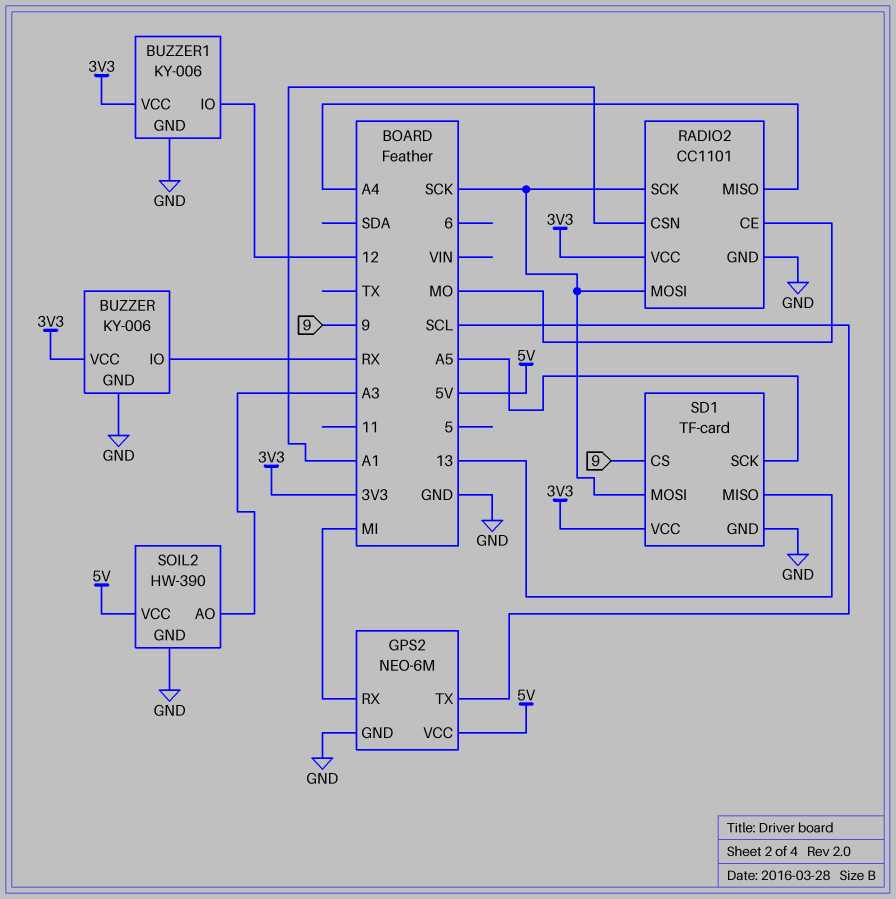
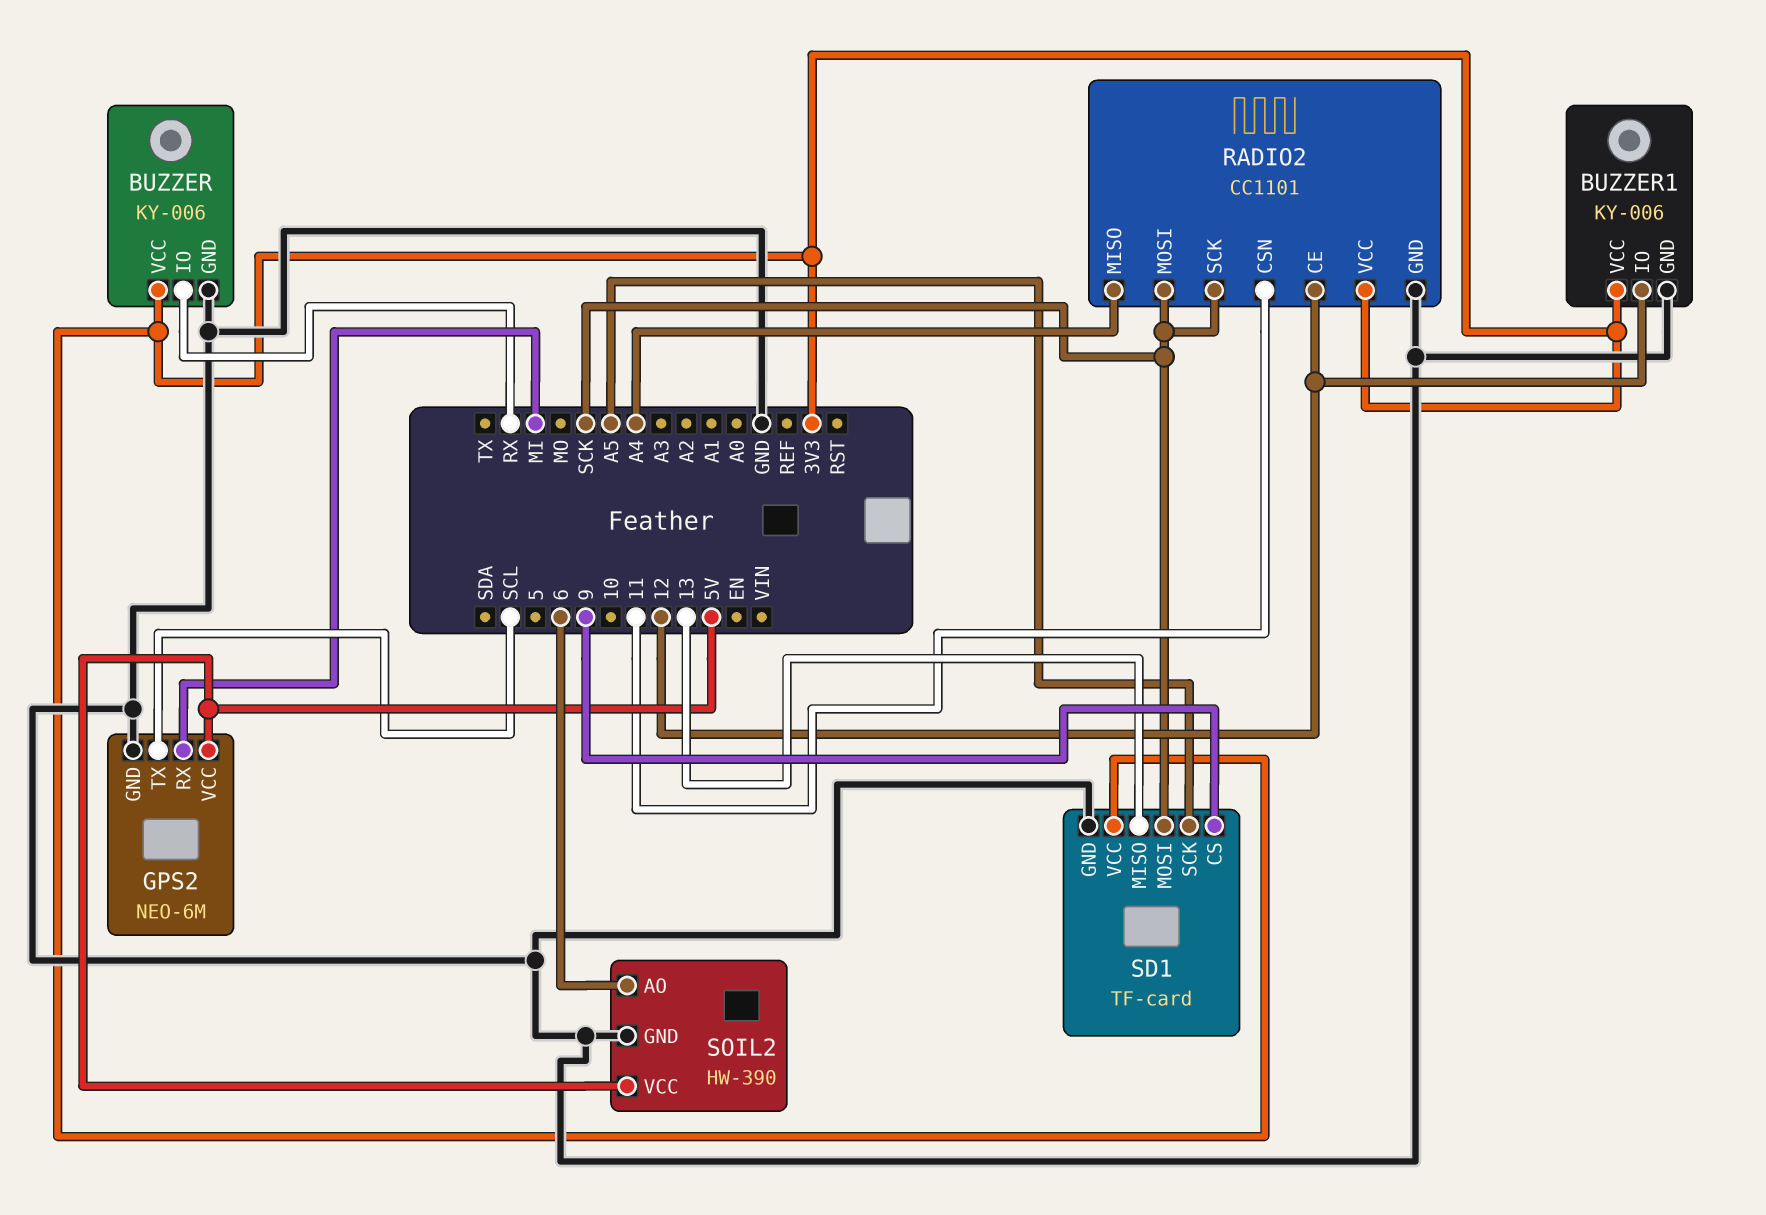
RADIO2 pin CE: MO -> 12
RADIO2 pin CSN: A1 -> 11
SOIL2 pin AO: A3 -> 6

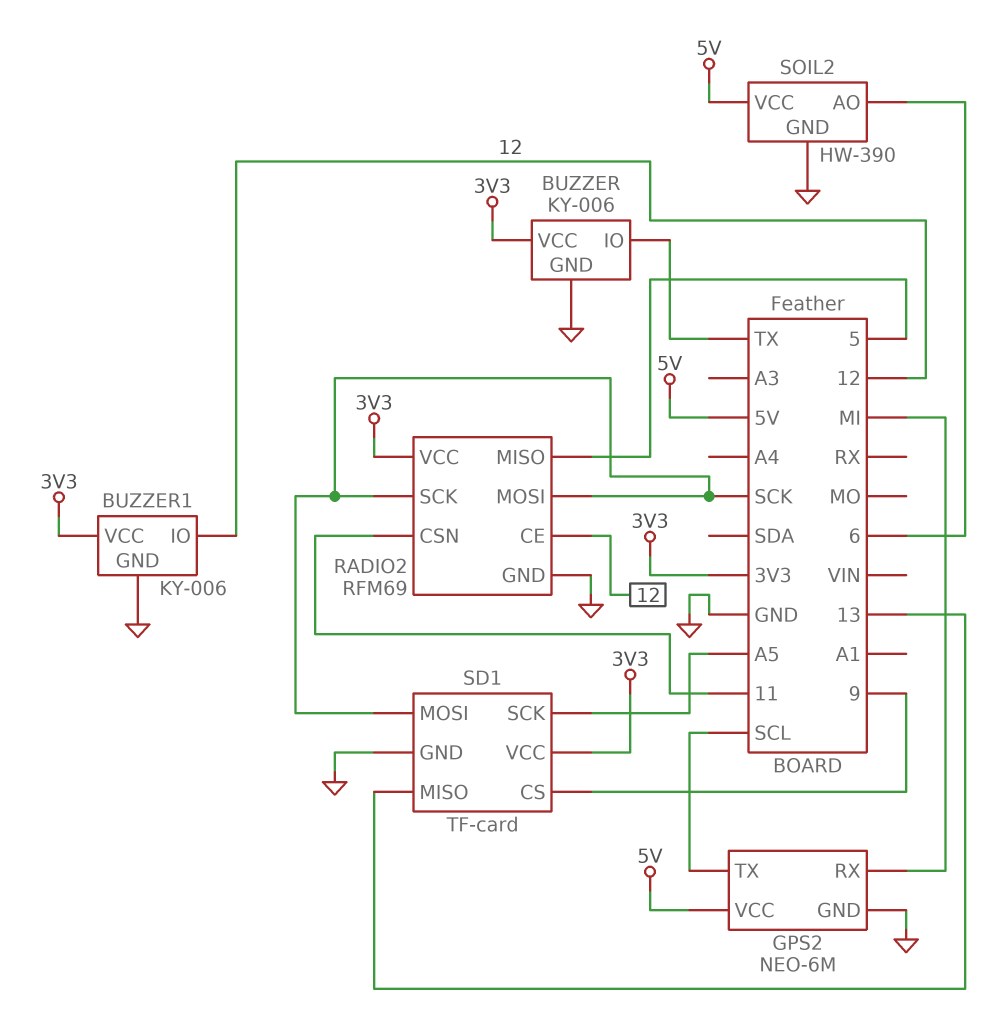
BUZZER pin IO: RX -> TX
RADIO2: CC1101 -> RFM69
RADIO2 pin MISO: A4 -> 5

